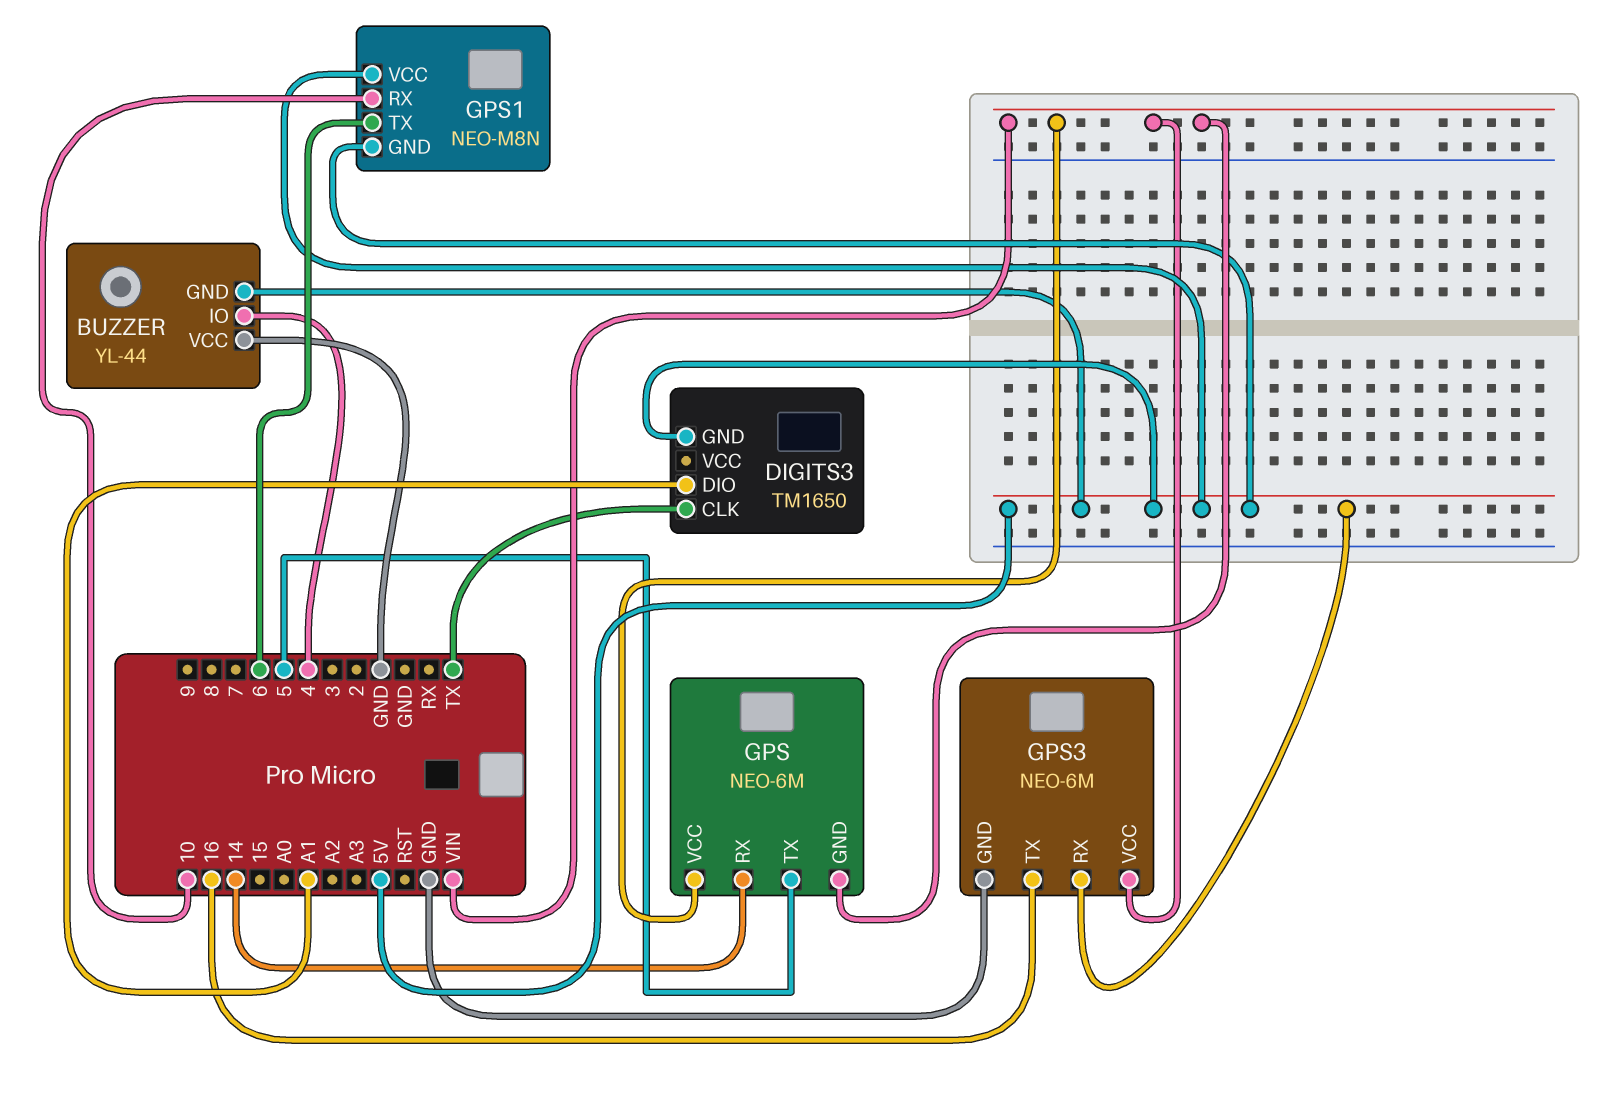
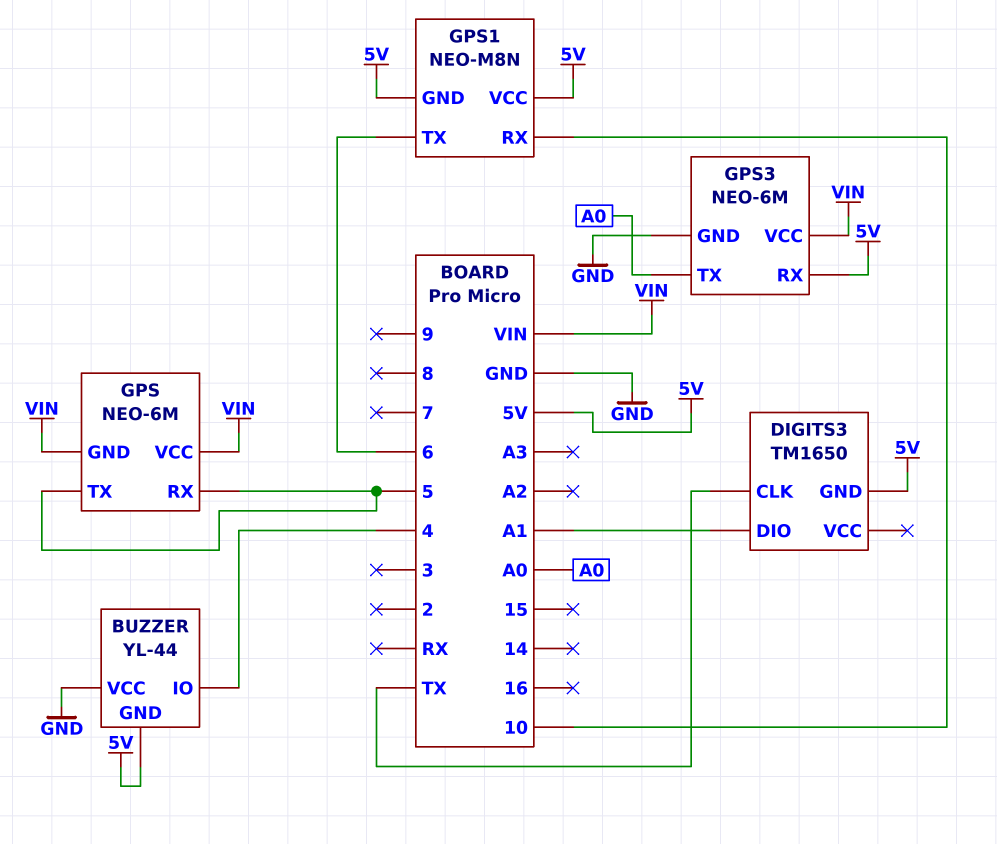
GPS pin RX: 14 -> 5
GPS3 pin TX: 16 -> A0

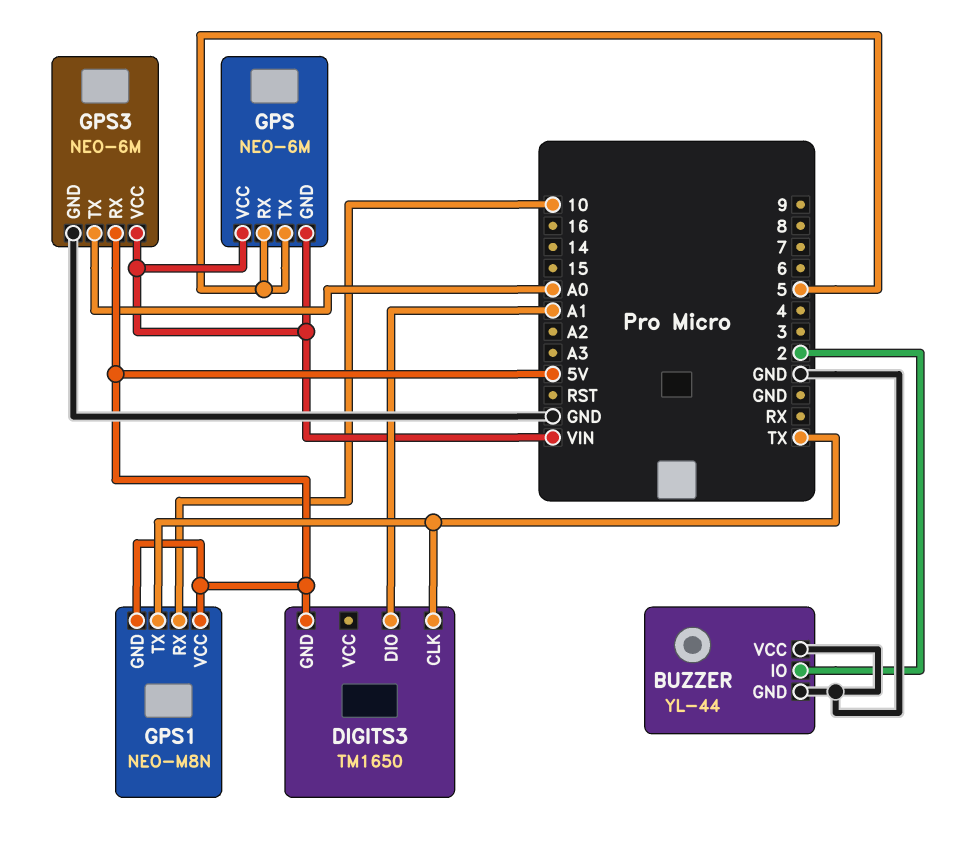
BUZZER pin GND: 5V -> GND
BUZZER pin IO: 4 -> 2
GPS1 pin TX: 6 -> TX

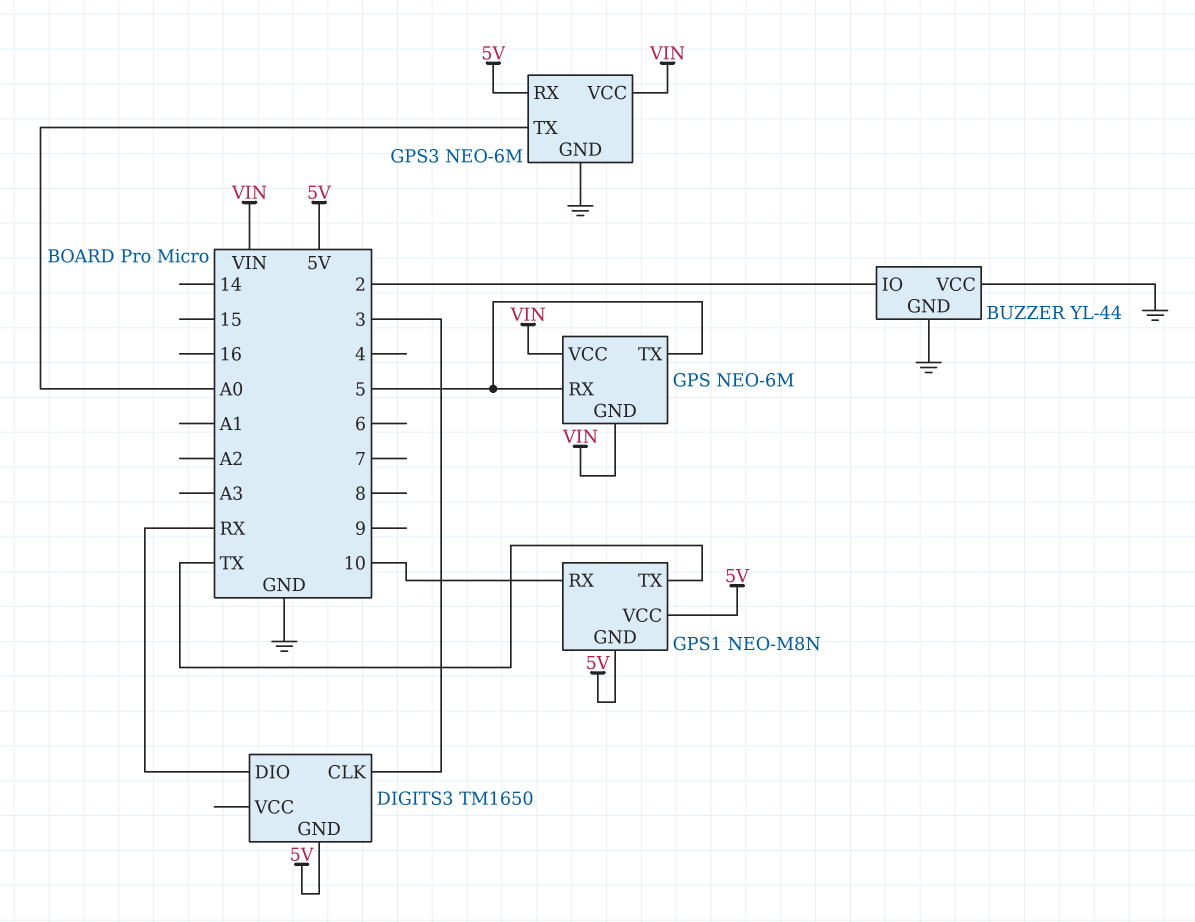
DIGITS3 pin CLK: TX -> 3
DIGITS3 pin DIO: A1 -> RX

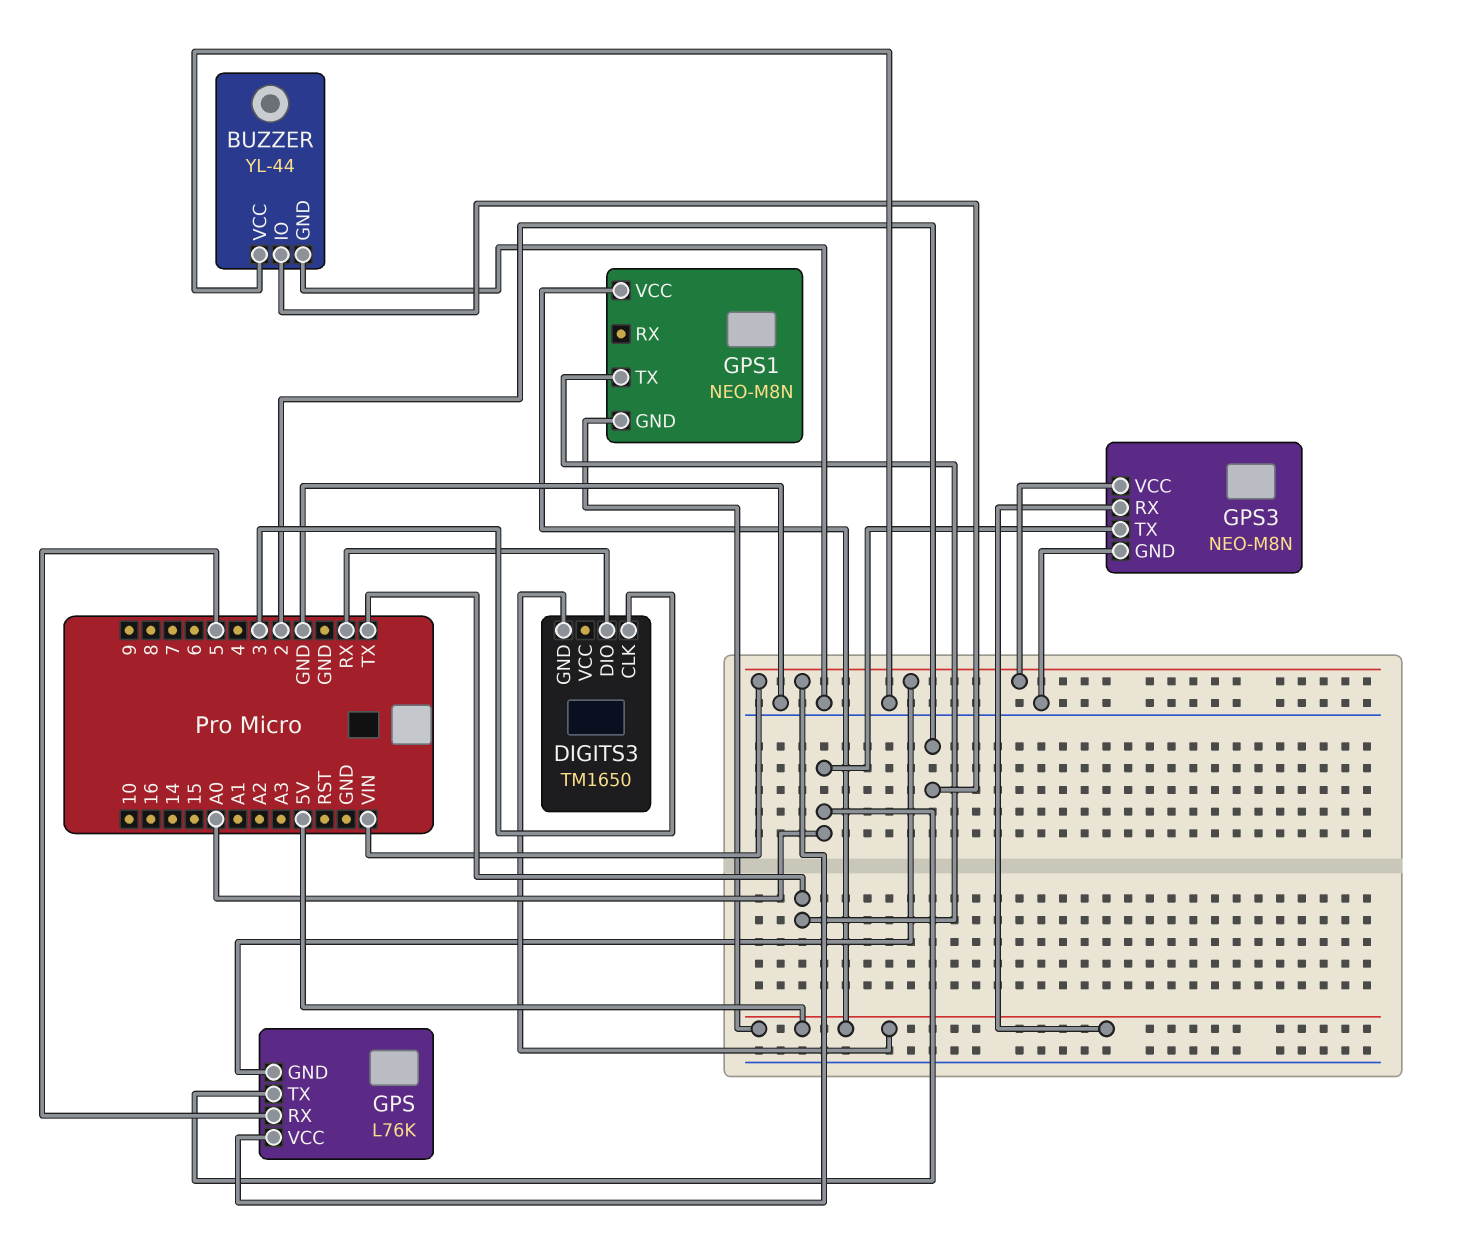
GPS: NEO-6M -> L76K
GPS pin TX: 5 -> A0
GPS1 pin RX: 10 -> none
GPS3: NEO-6M -> NEO-M8N

